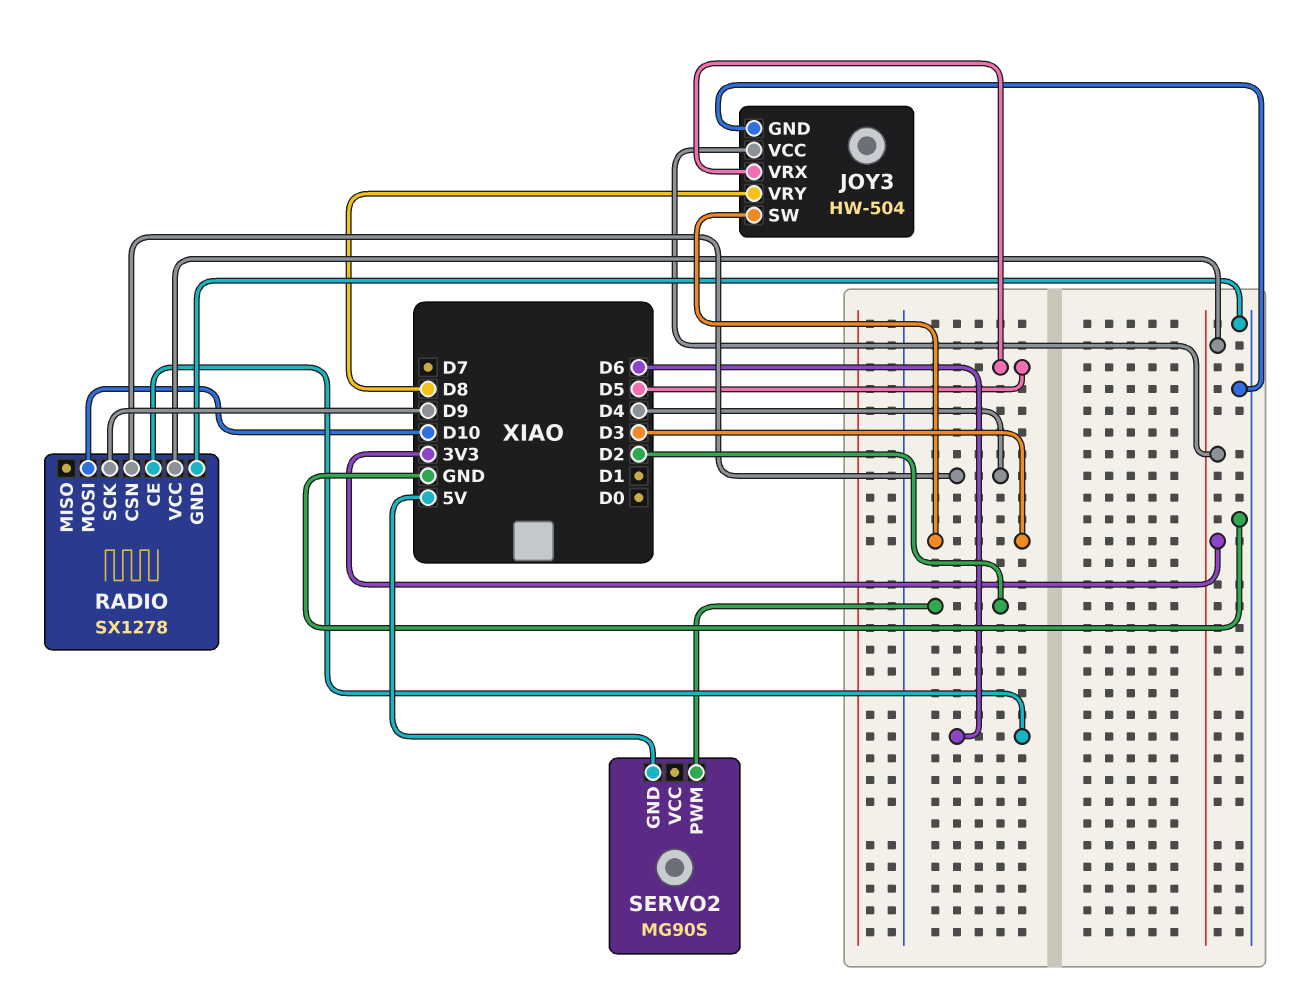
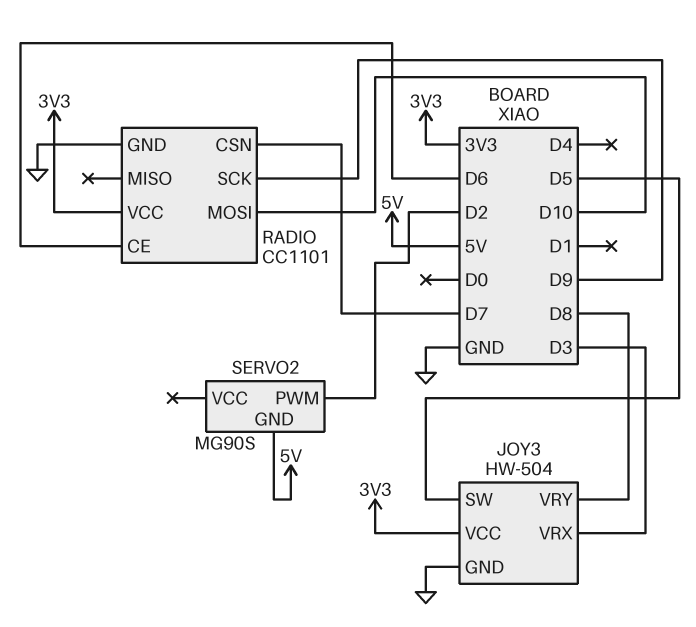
JOY3 pin SW: D3 -> D5
JOY3 pin VRX: D5 -> D3
RADIO: SX1278 -> CC1101
RADIO pin CSN: D4 -> D7

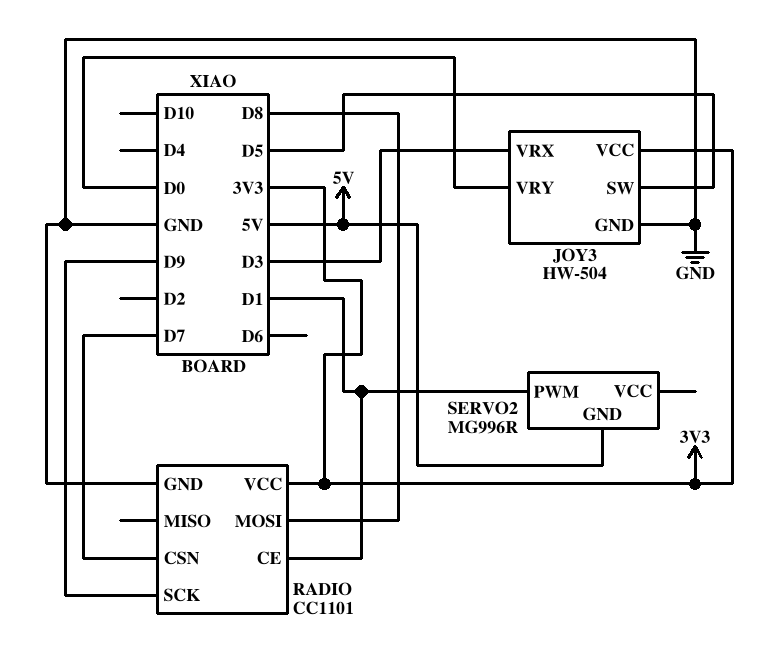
JOY3 pin VRY: D8 -> D0
RADIO pin CE: D6 -> D1
RADIO pin MOSI: D10 -> D8
SERVO2: MG90S -> MG996R
SERVO2 pin PWM: D2 -> D1

